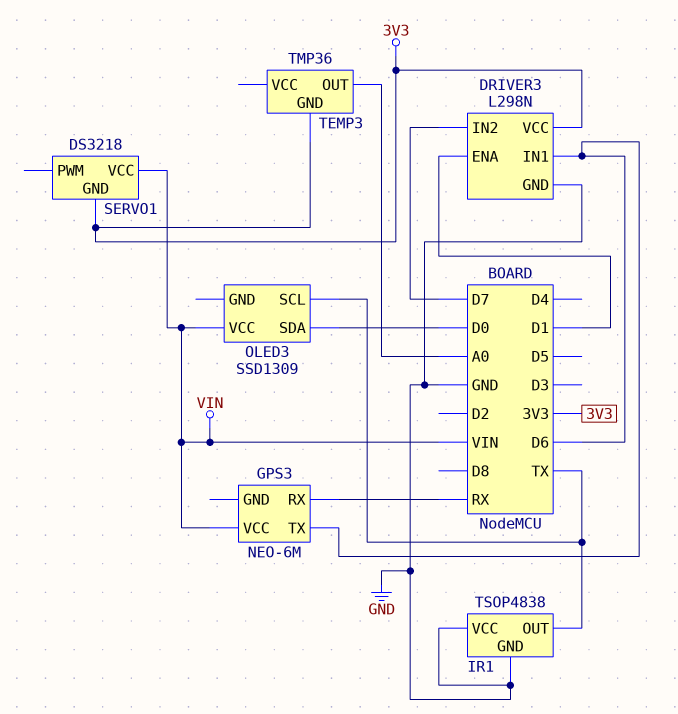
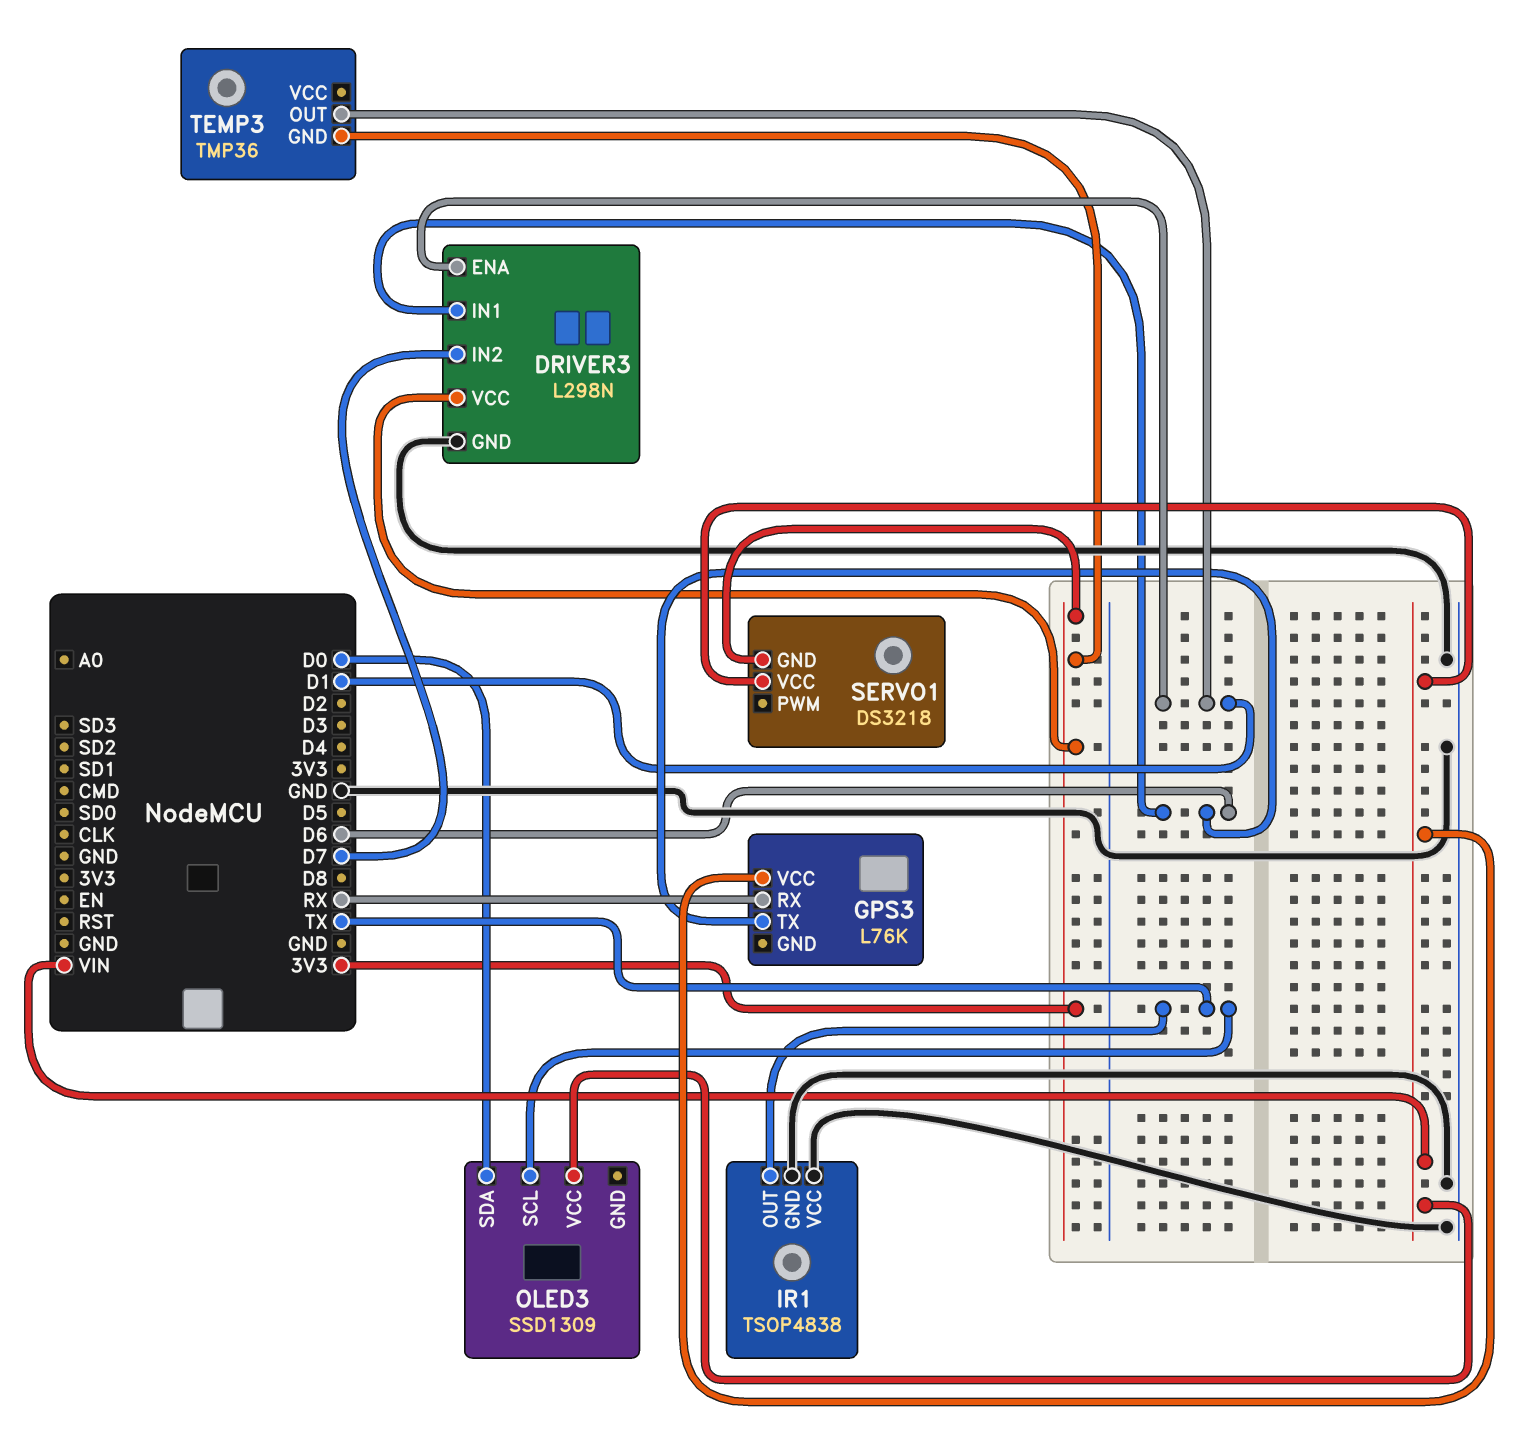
GPS3: NEO-6M -> L76K
TEMP3 pin OUT: A0 -> D1

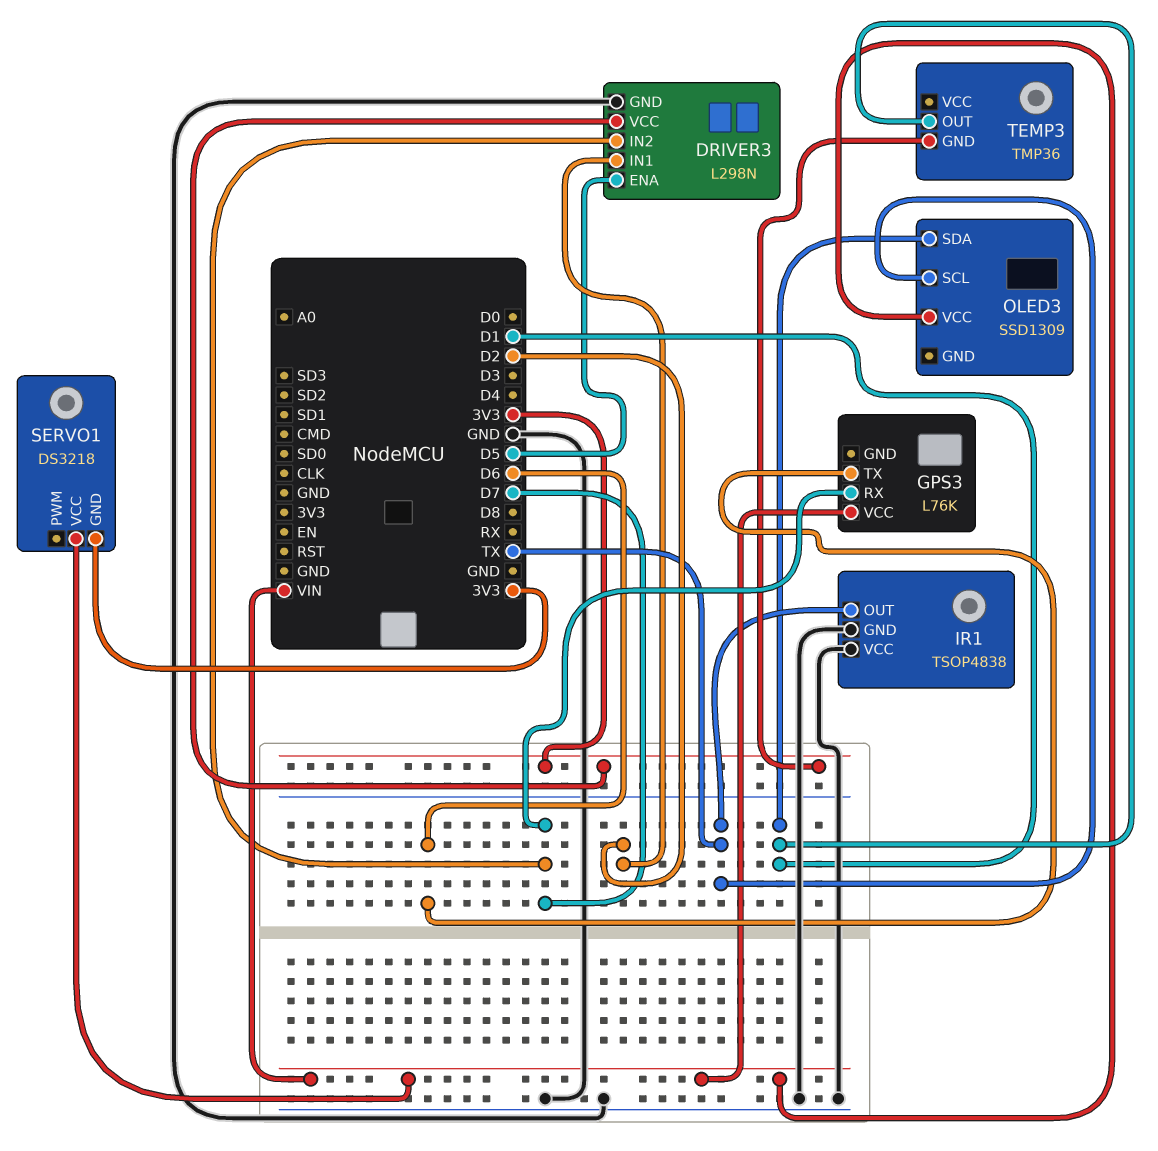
DRIVER3 pin ENA: D1 -> D5
DRIVER3 pin IN1: D6 -> D2
GPS3 pin RX: RX -> D7
OLED3 pin SDA: D0 -> D1

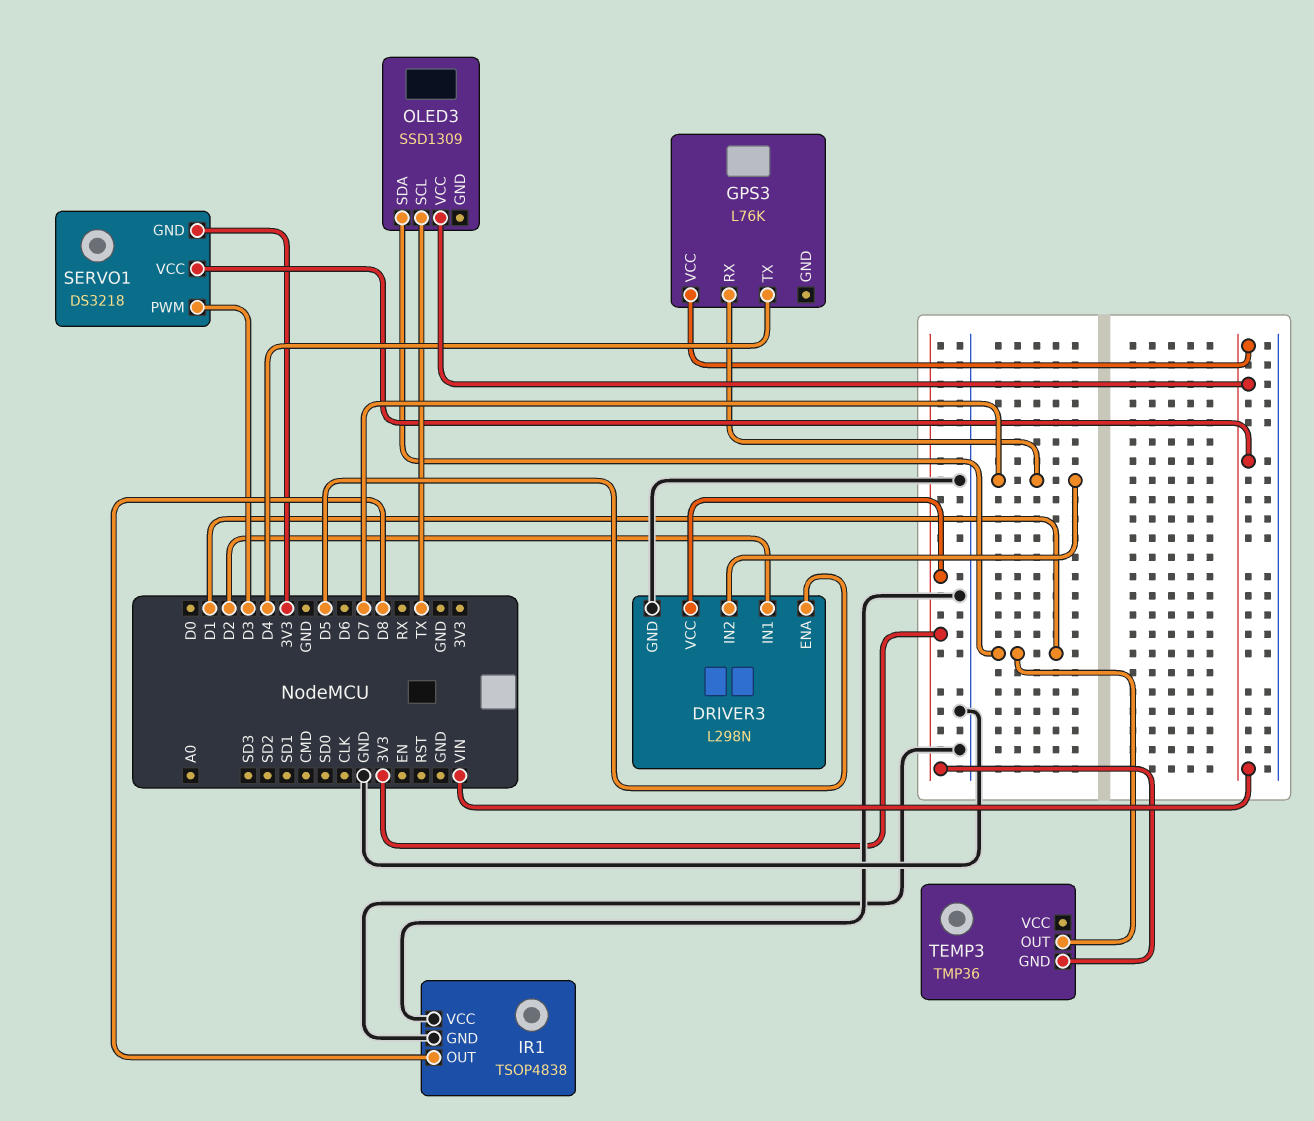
GPS3 pin TX: D6 -> D4
IR1 pin OUT: TX -> D8
SERVO1 pin PWM: none -> D3

